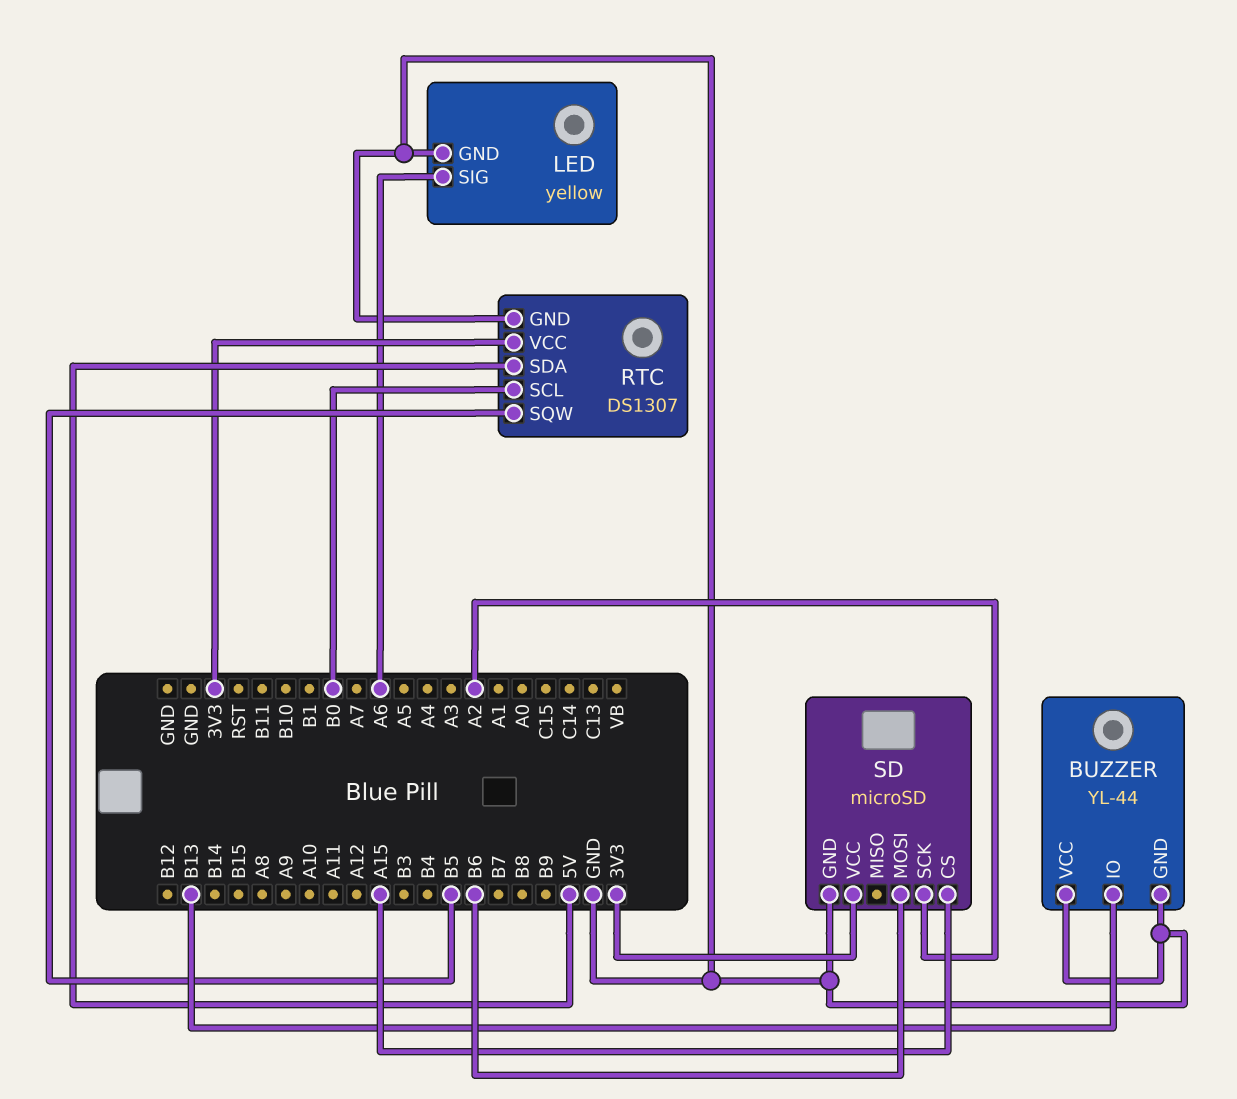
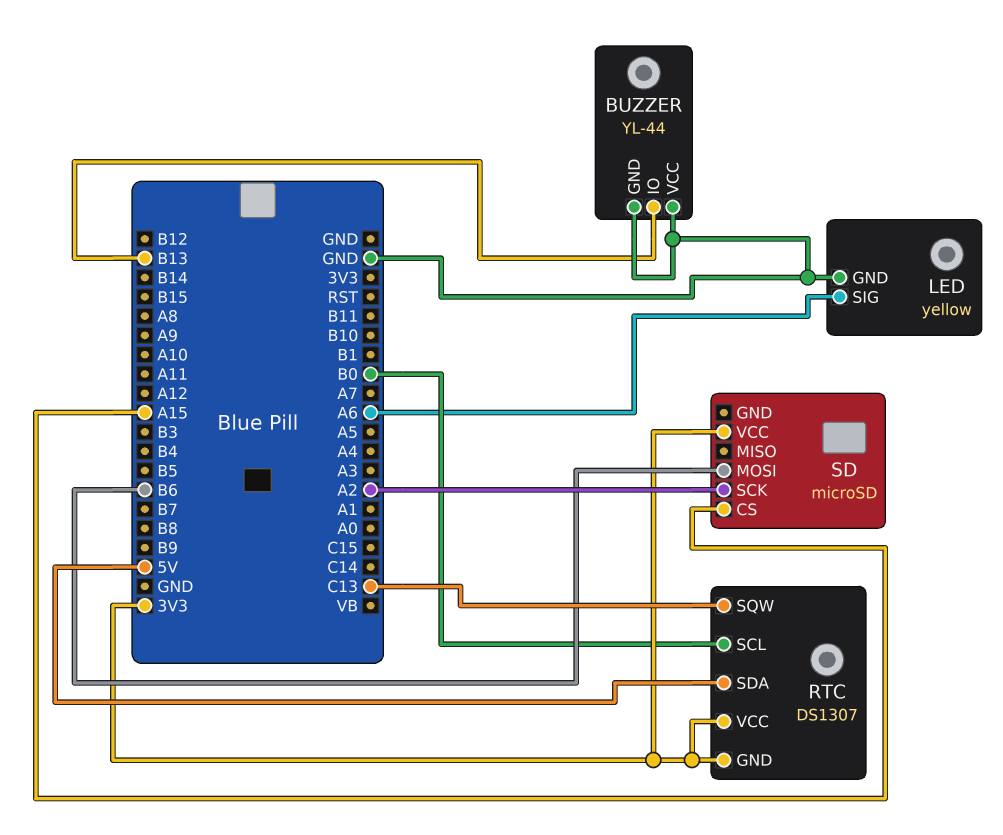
RTC pin GND: GND -> 3V3
RTC pin SQW: B5 -> C13
SD pin GND: GND -> none

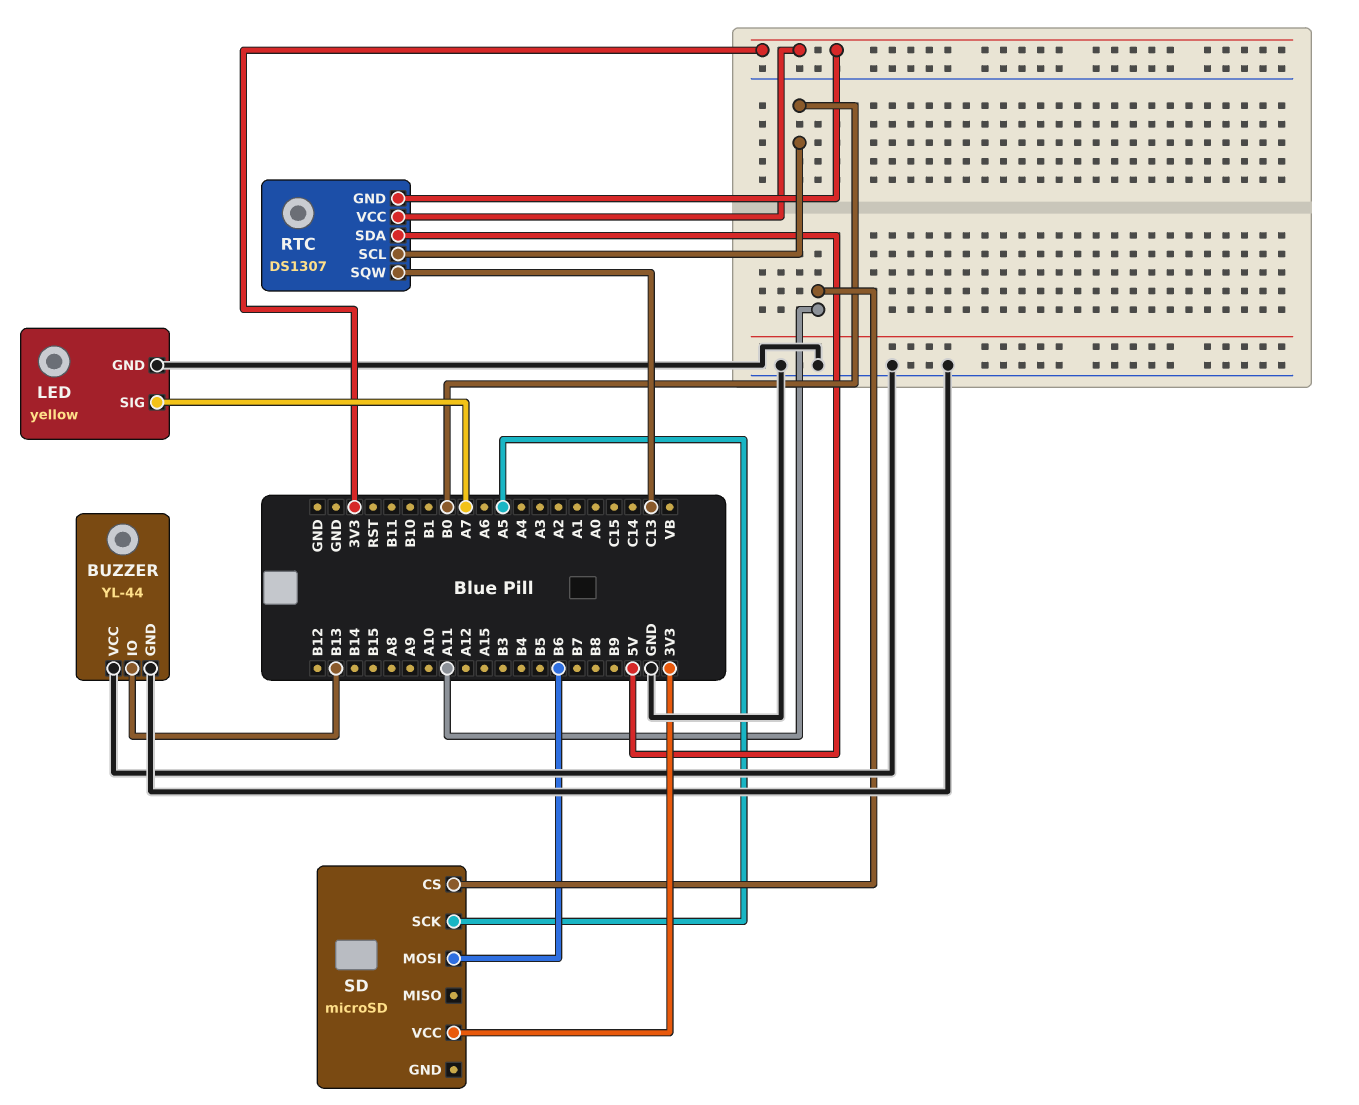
LED pin SIG: A6 -> A7
SD pin CS: A15 -> A11
SD pin SCK: A2 -> A5

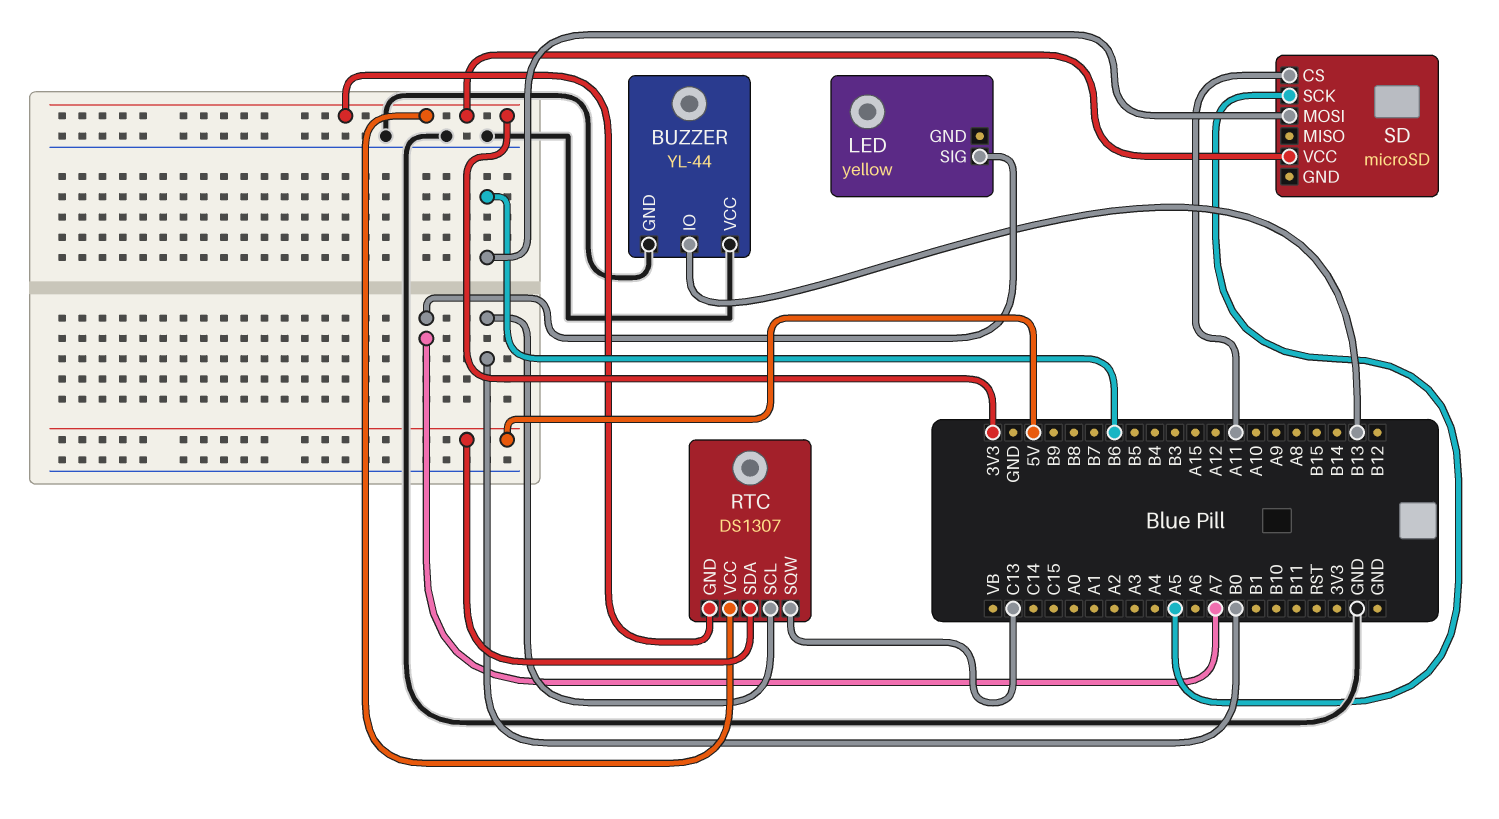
LED pin GND: GND -> none

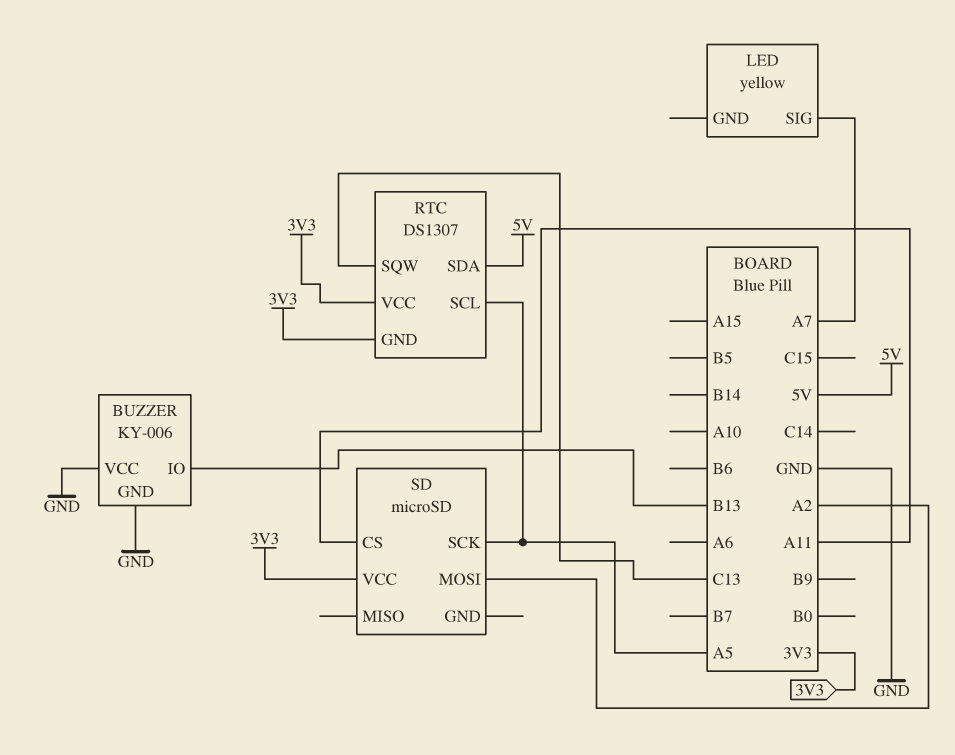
BUZZER: YL-44 -> KY-006
RTC pin SCL: B0 -> A5
SD pin MOSI: B6 -> A2

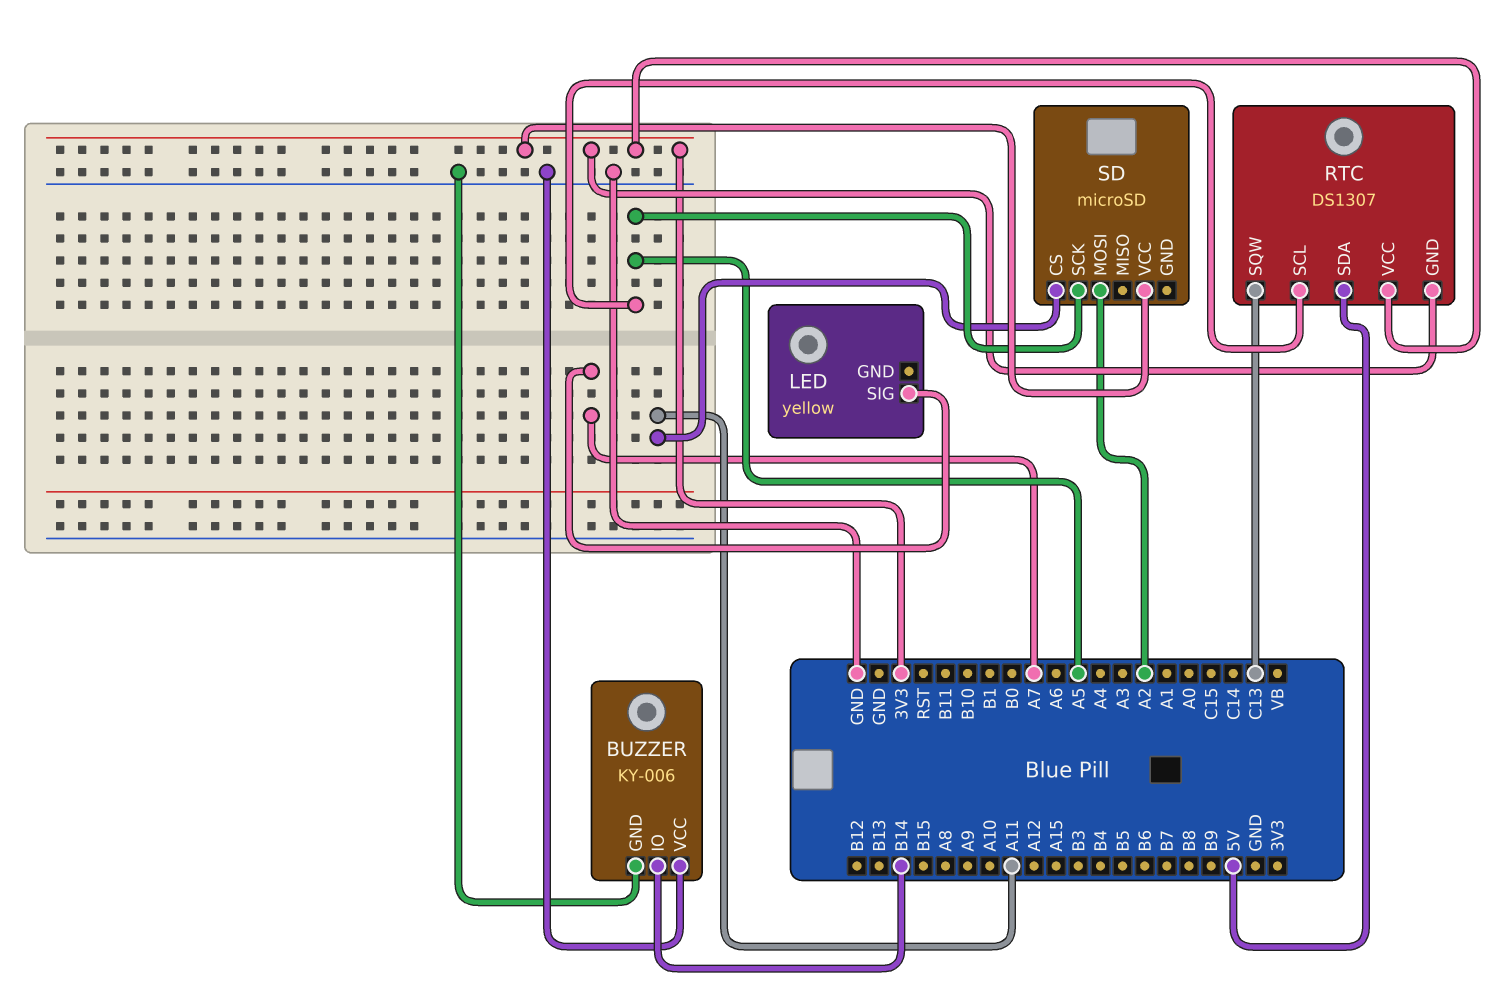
BUZZER pin IO: B13 -> B14

